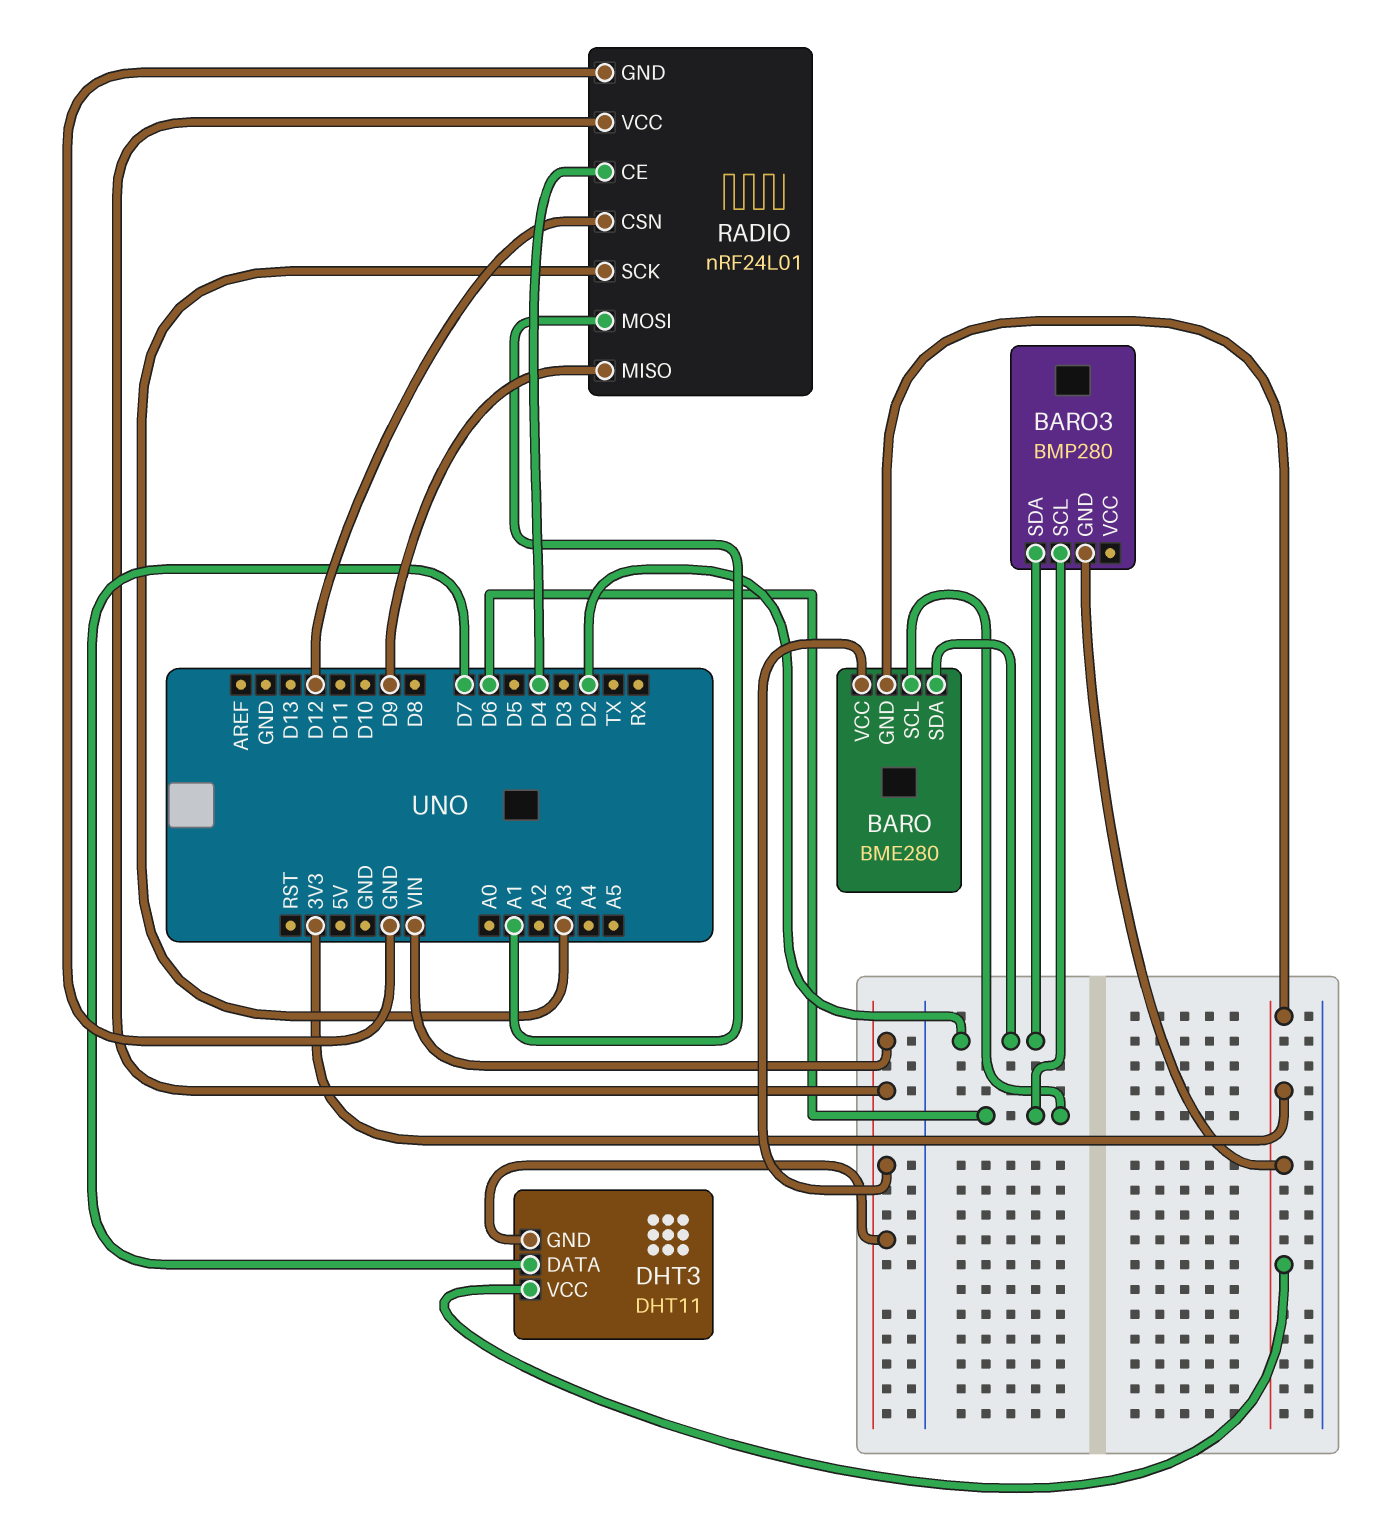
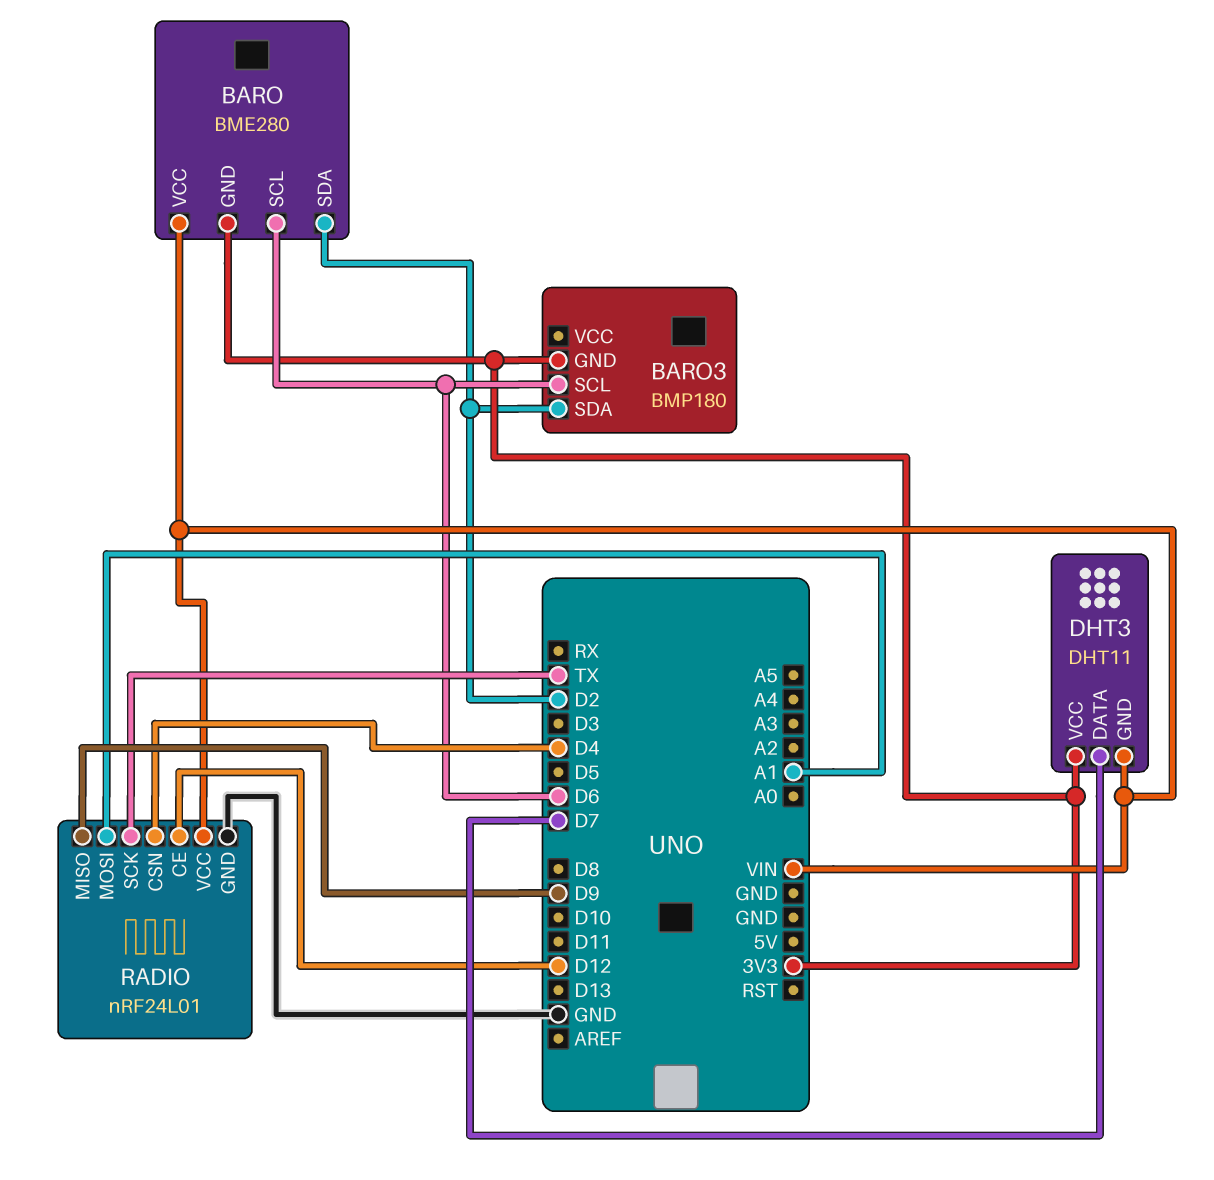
BARO3: BMP280 -> BMP180
RADIO pin CE: D4 -> D12
RADIO pin CSN: D12 -> D4
RADIO pin SCK: A3 -> TX

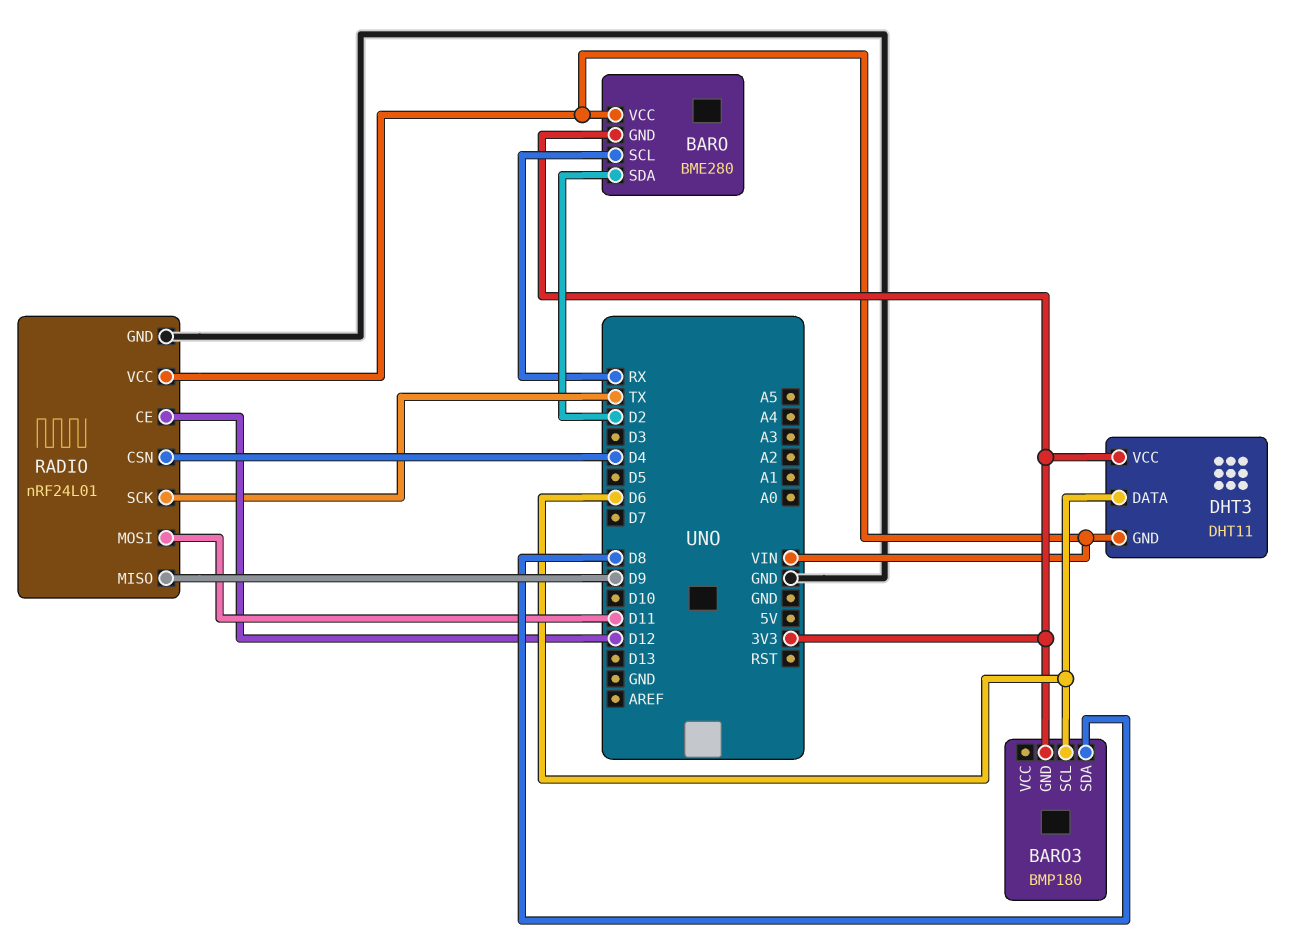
BARO pin SCL: D6 -> RX
BARO3 pin SDA: D2 -> D8
DHT3 pin DATA: D7 -> D6
RADIO pin MOSI: A1 -> D11

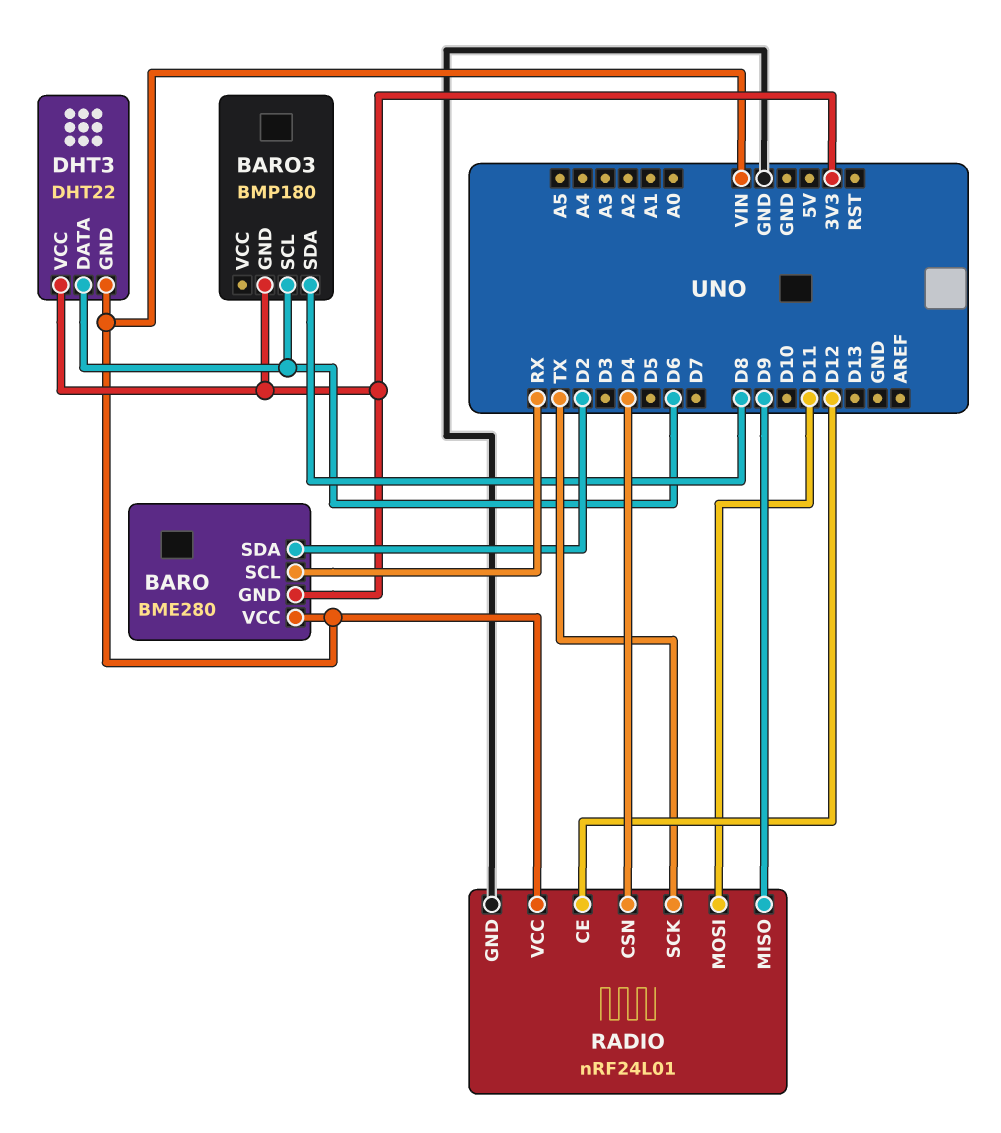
DHT3: DHT11 -> DHT22

